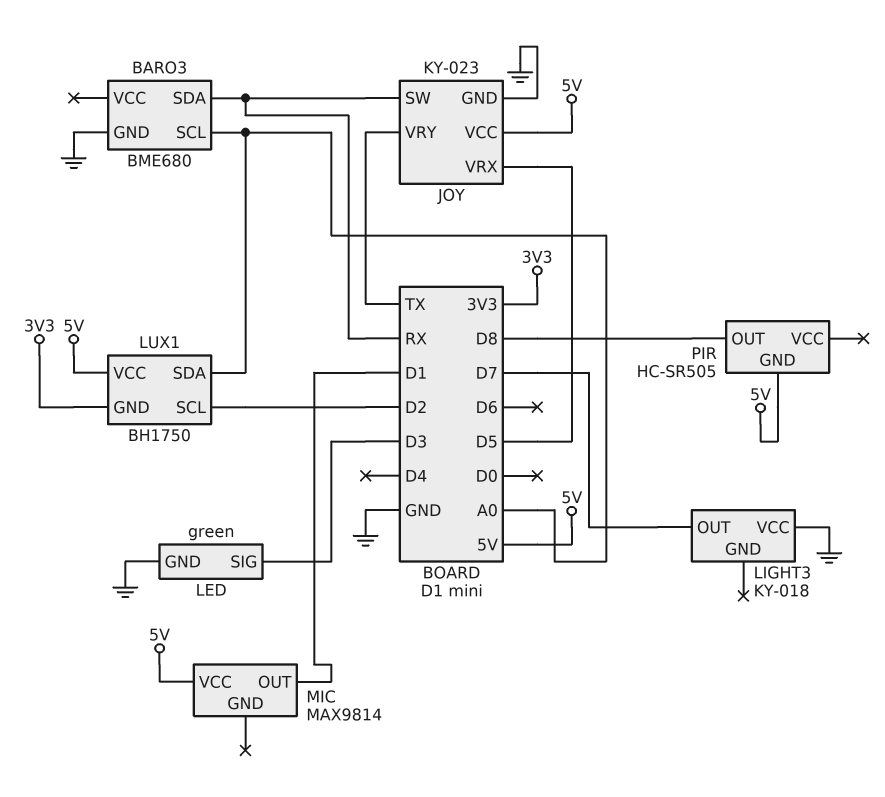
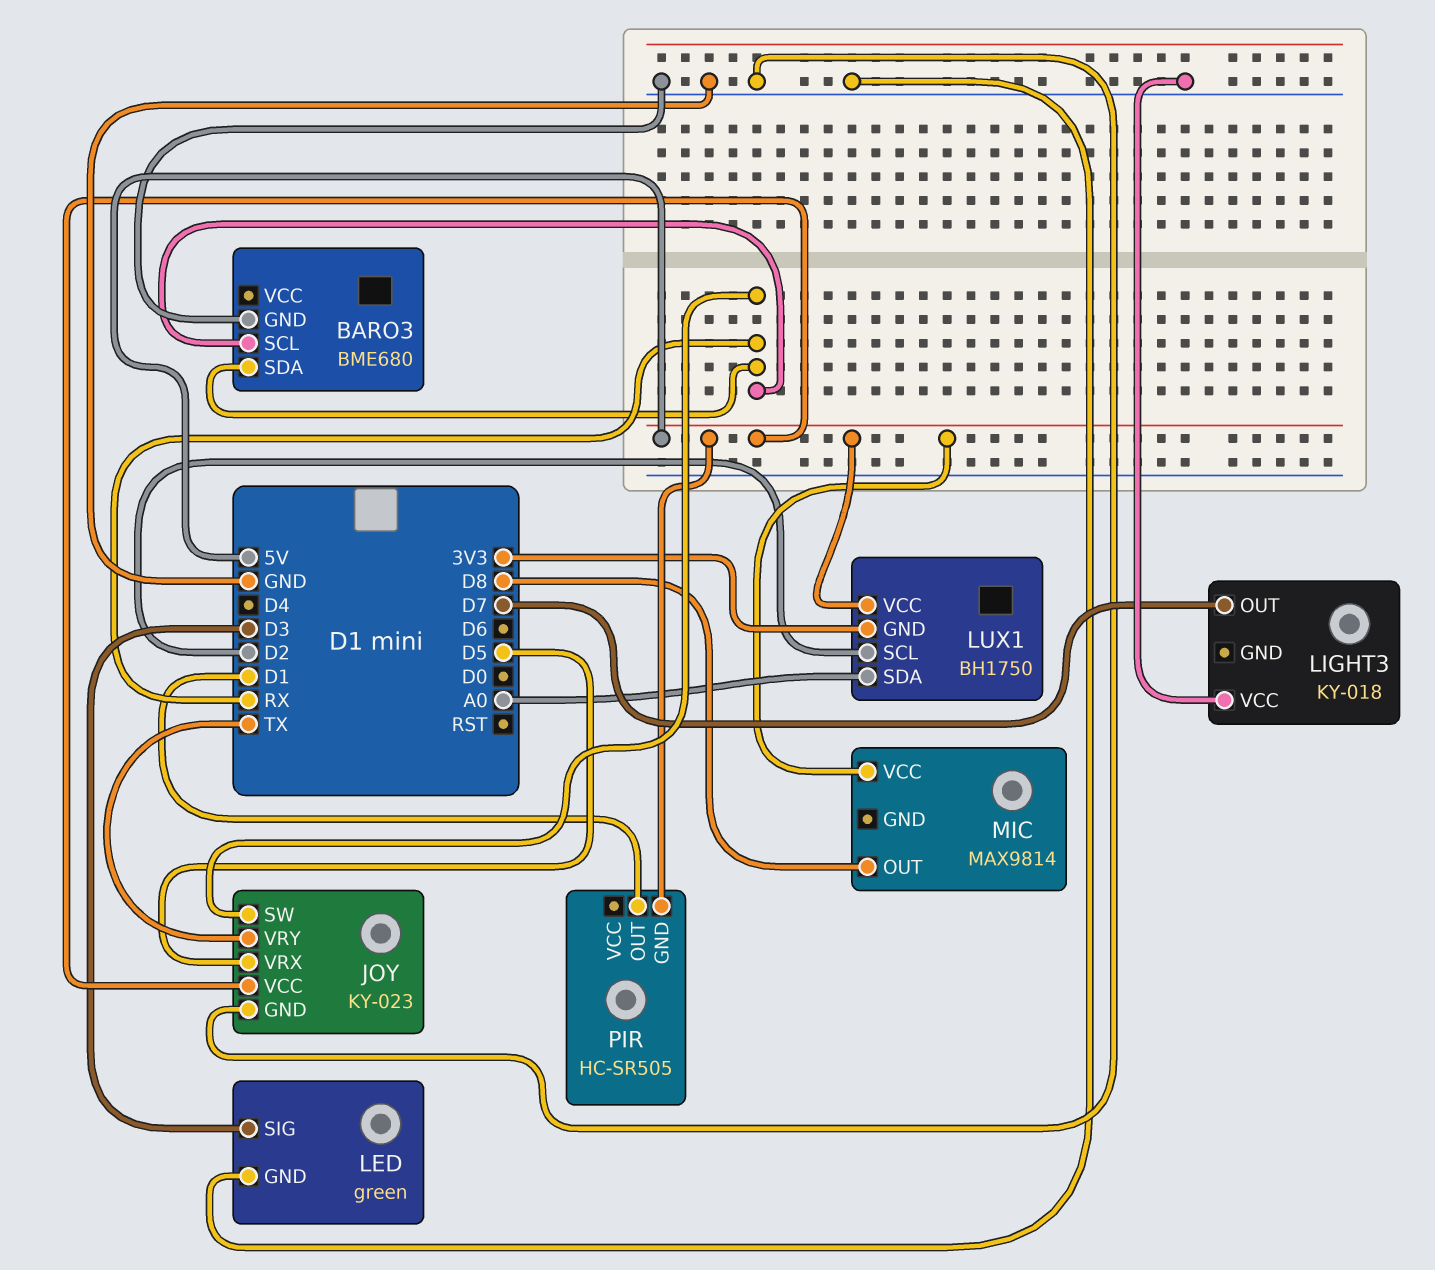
BARO3 pin SCL: A0 -> RX
MIC pin OUT: D1 -> D8
PIR pin OUT: D8 -> D1

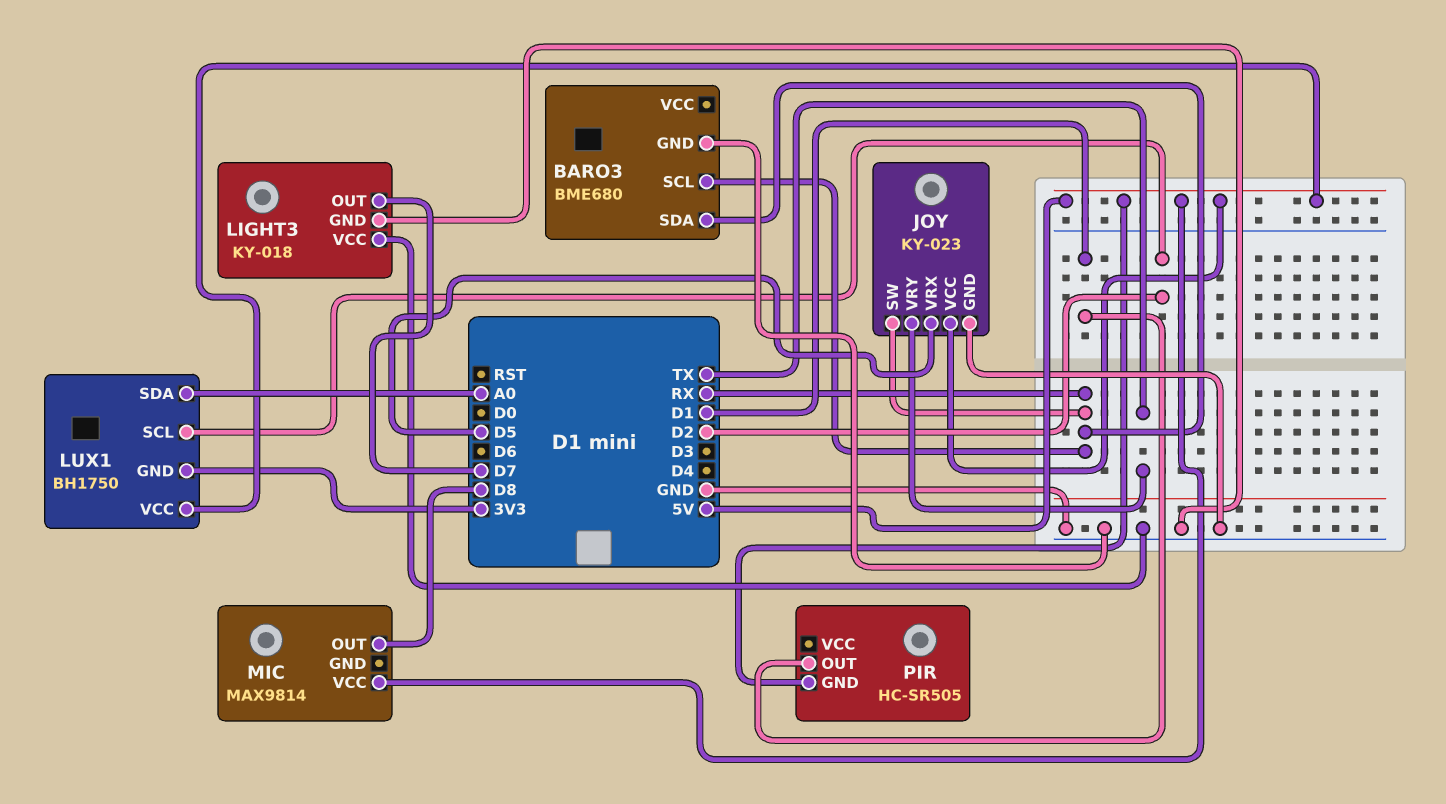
LED: green -> none
LED pin GND: GND -> none
LED pin SIG: D3 -> none
LIGHT3 pin GND: none -> GND

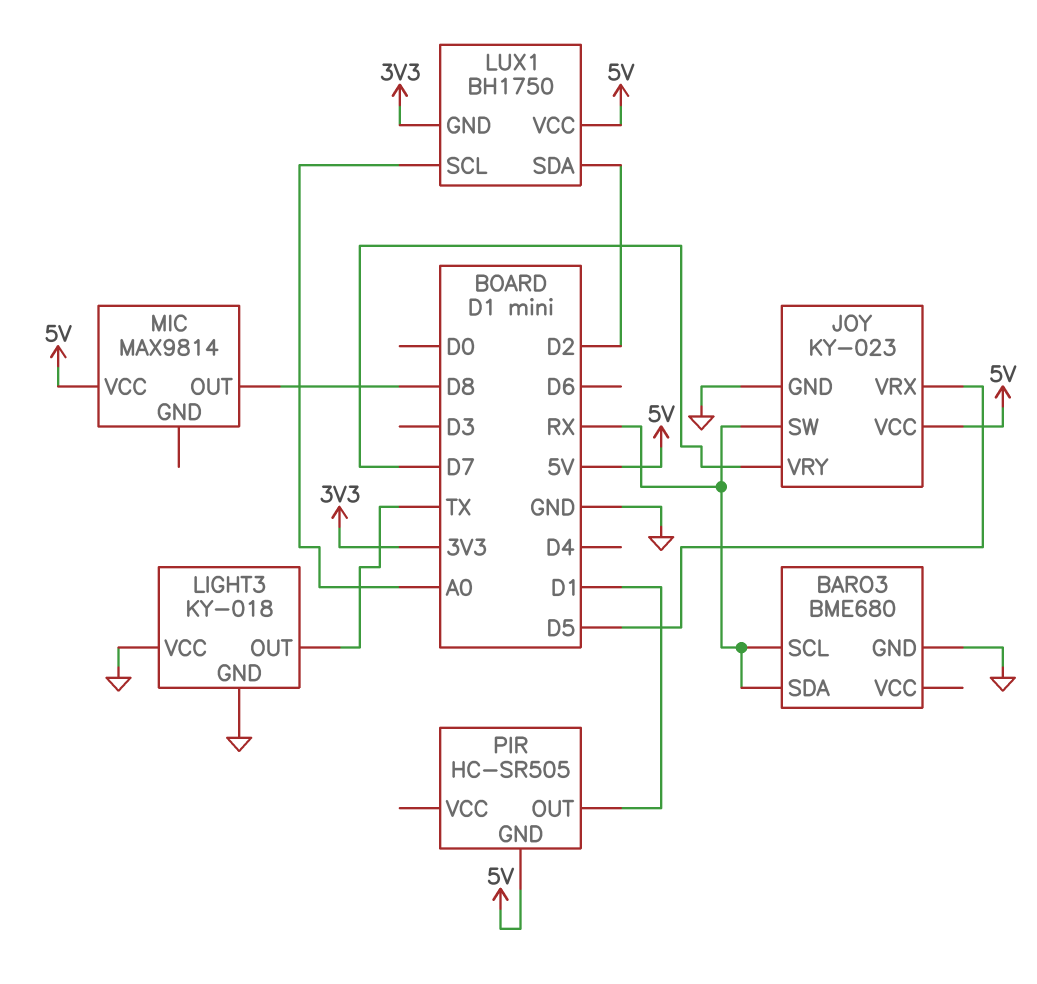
JOY pin VRY: TX -> D7
LIGHT3 pin OUT: D7 -> TX
LUX1 pin SCL: D2 -> A0
LUX1 pin SDA: A0 -> D2

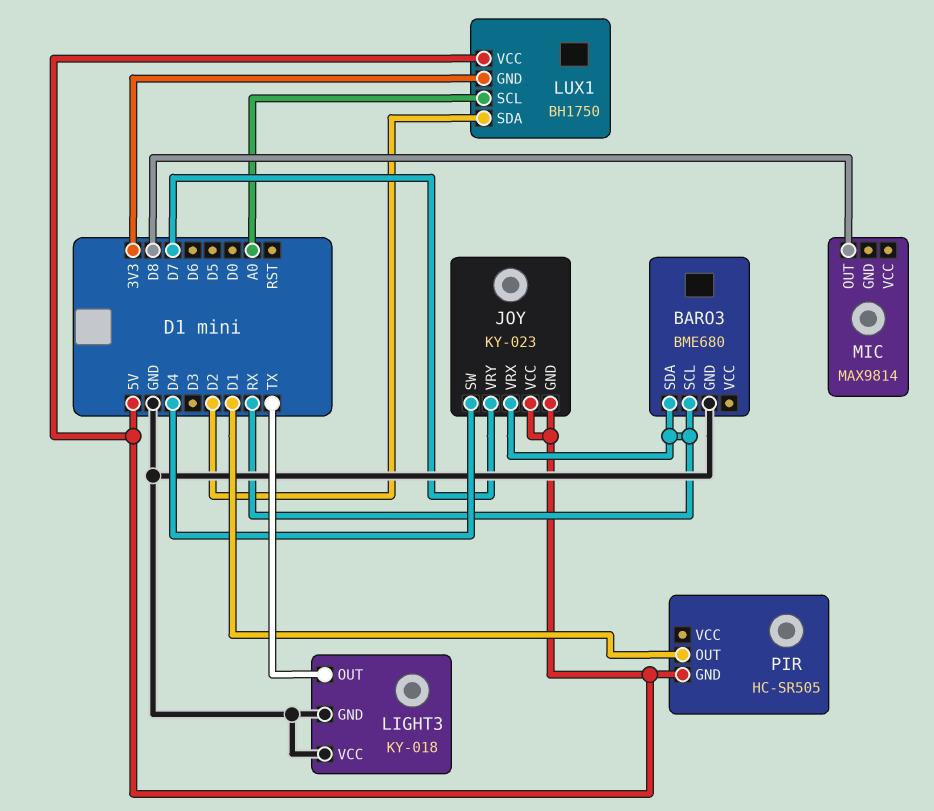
JOY pin GND: GND -> 5V
JOY pin SW: RX -> D4
JOY pin VRX: D5 -> RX
MIC pin VCC: 5V -> none

